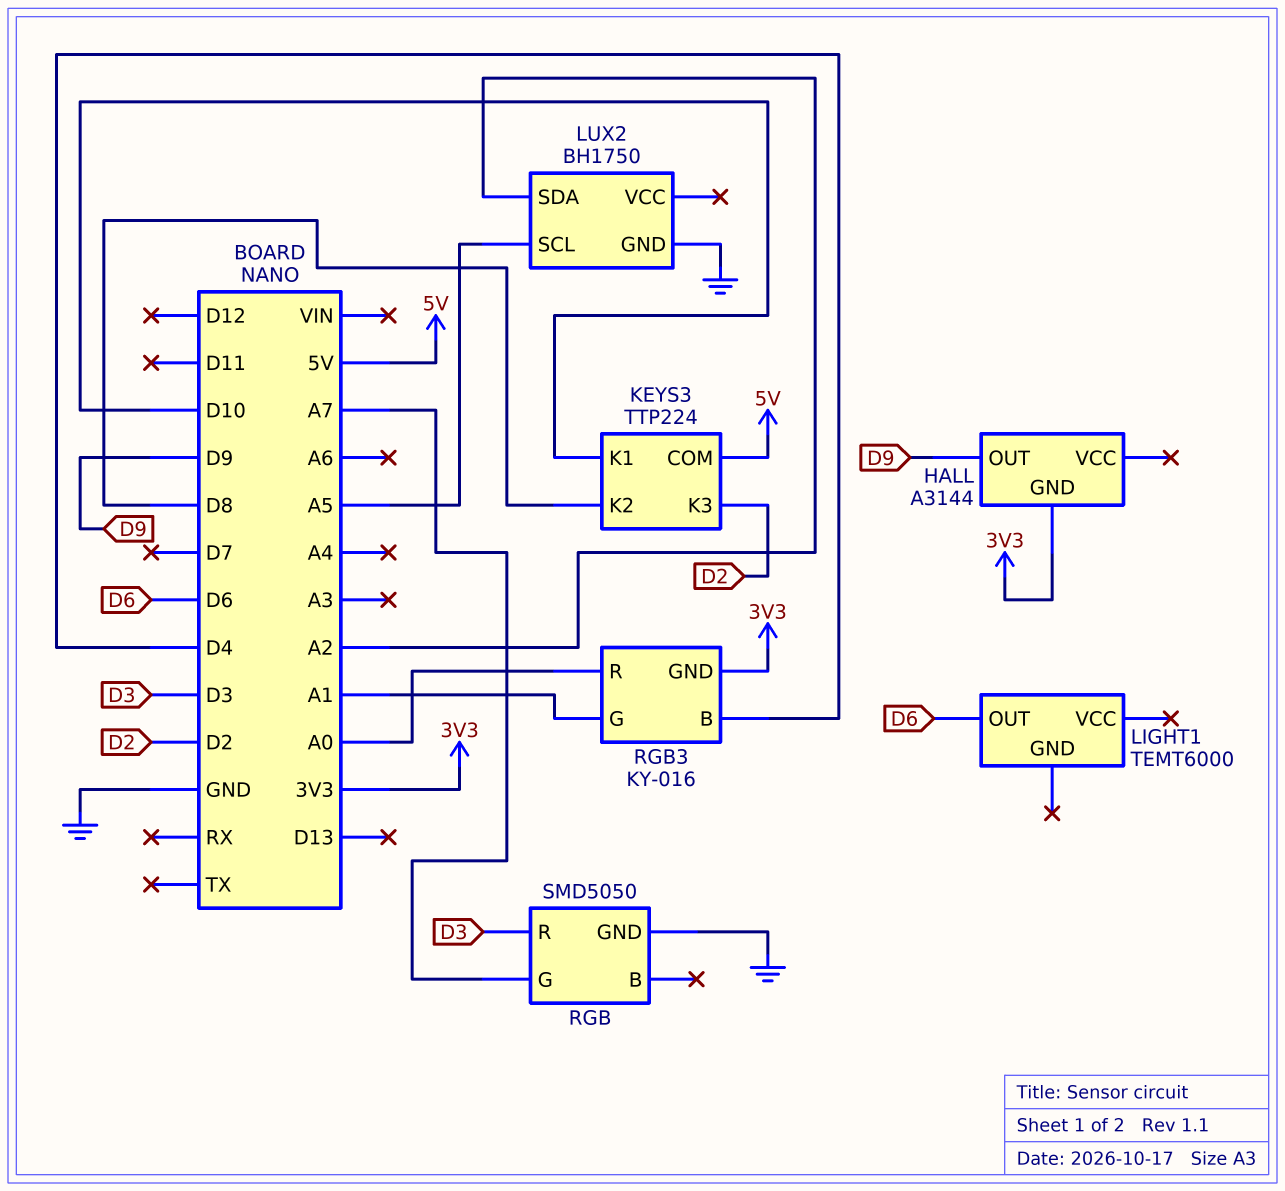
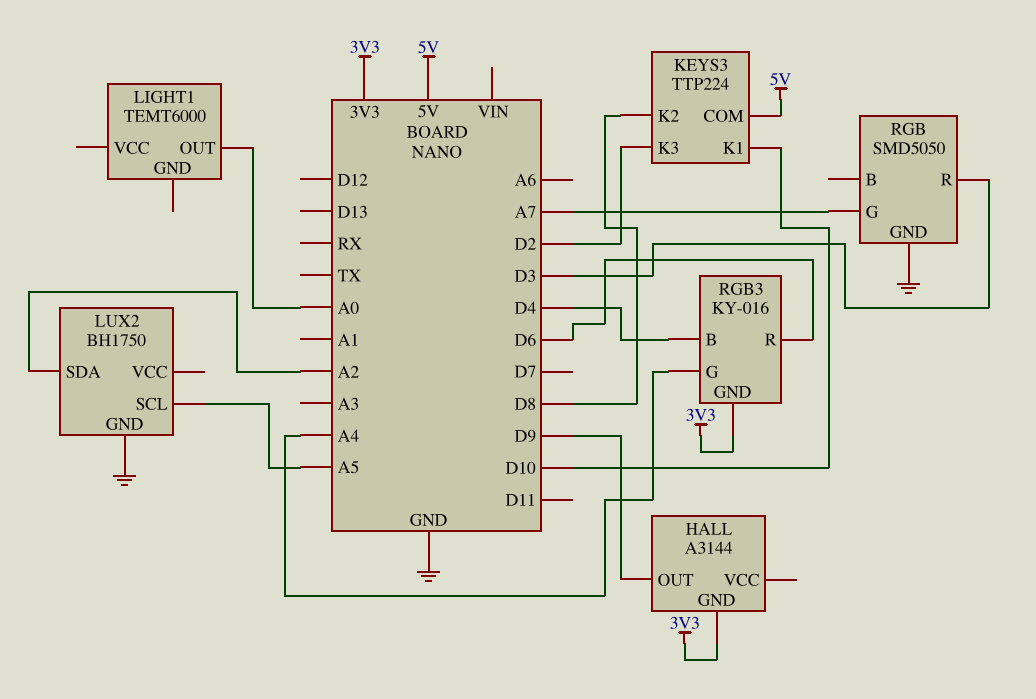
LIGHT1 pin OUT: D6 -> A0
RGB3 pin G: A1 -> A4
RGB3 pin R: A0 -> D6

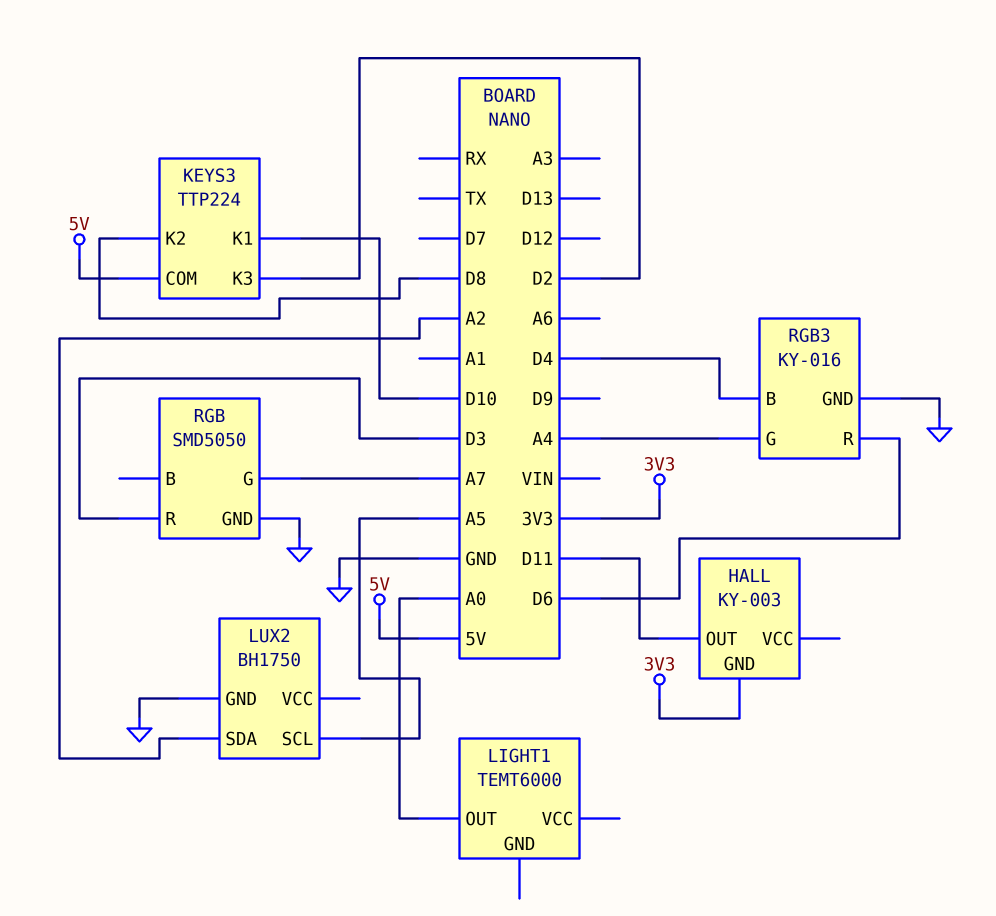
HALL: A3144 -> KY-003
HALL pin OUT: D9 -> D11
RGB3 pin GND: 3V3 -> GND

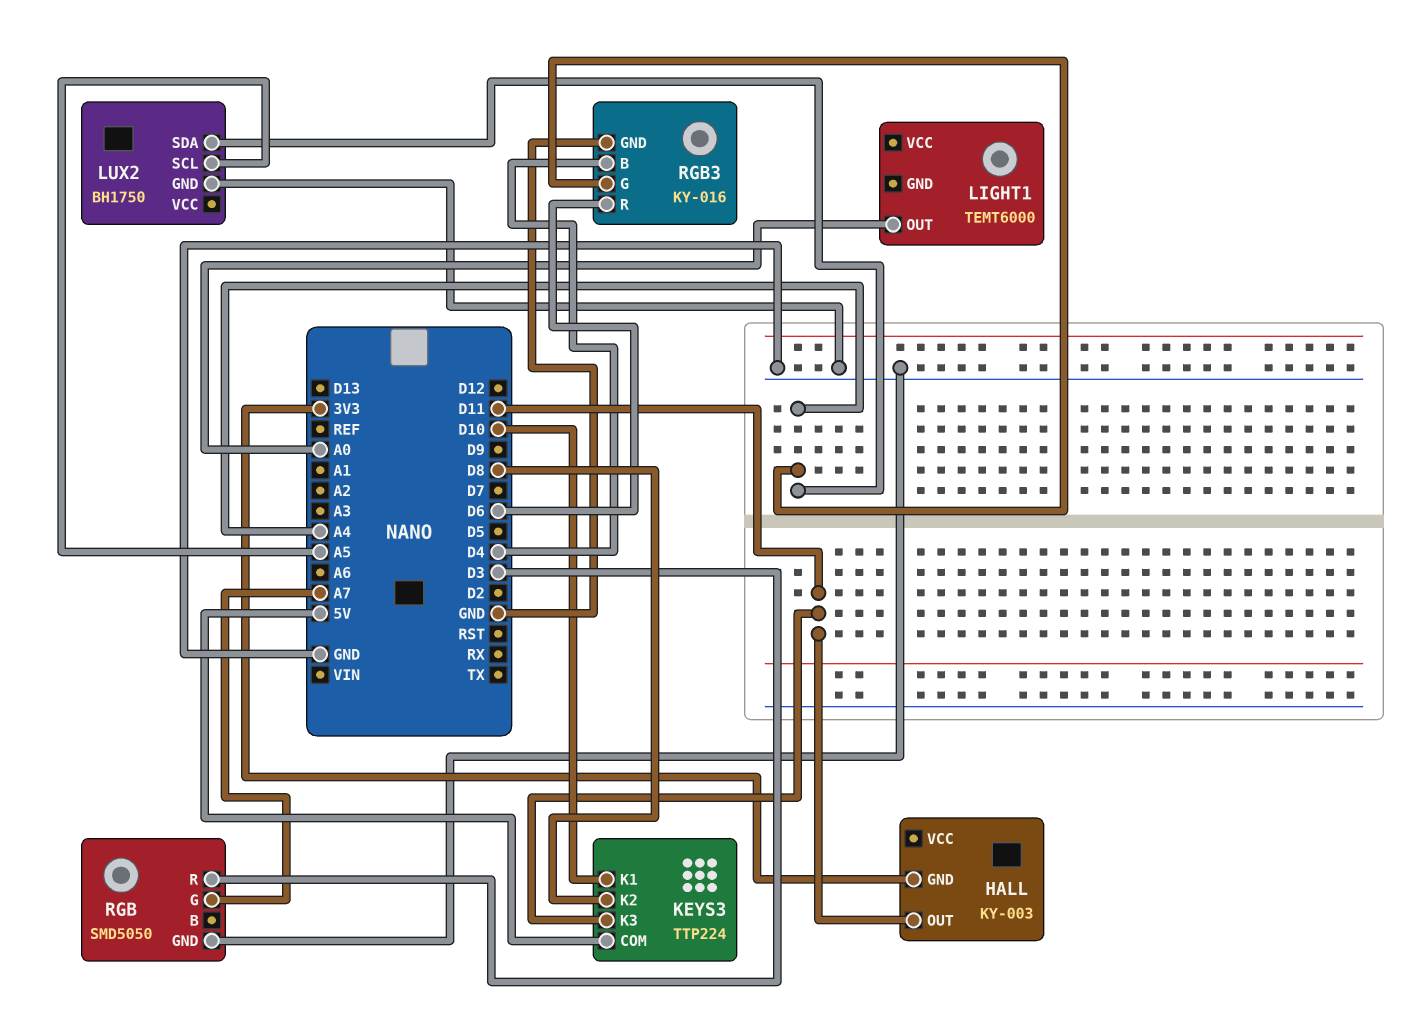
KEYS3 pin K3: D2 -> D11
LUX2 pin SDA: A2 -> A4

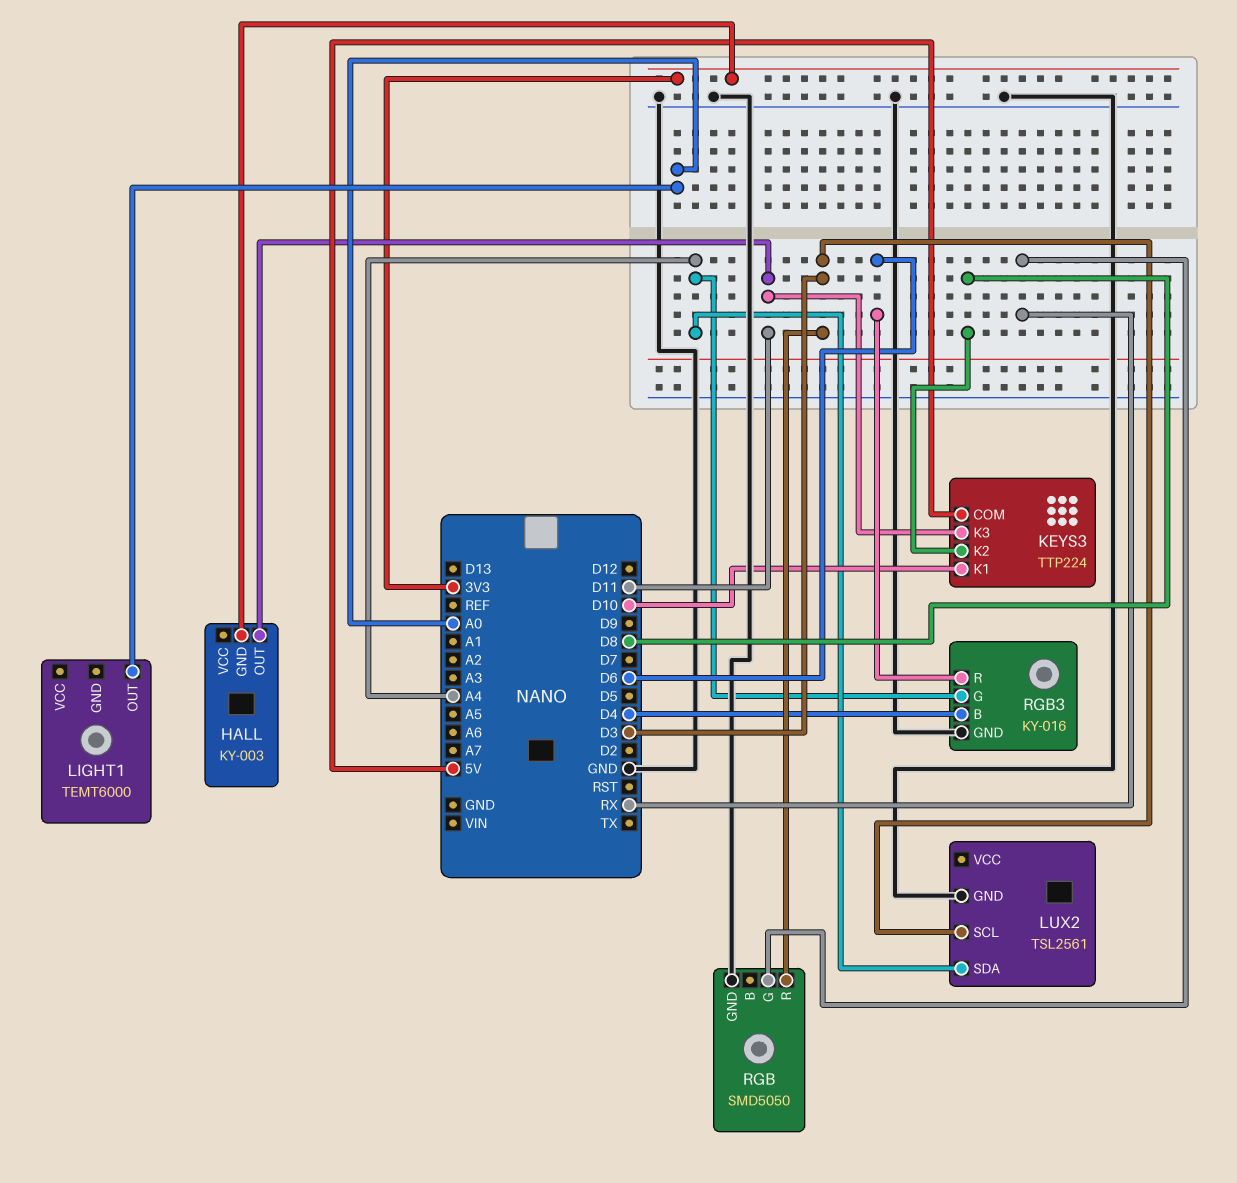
LUX2: BH1750 -> TSL2561
LUX2 pin SCL: A5 -> D3
RGB pin G: A7 -> RX

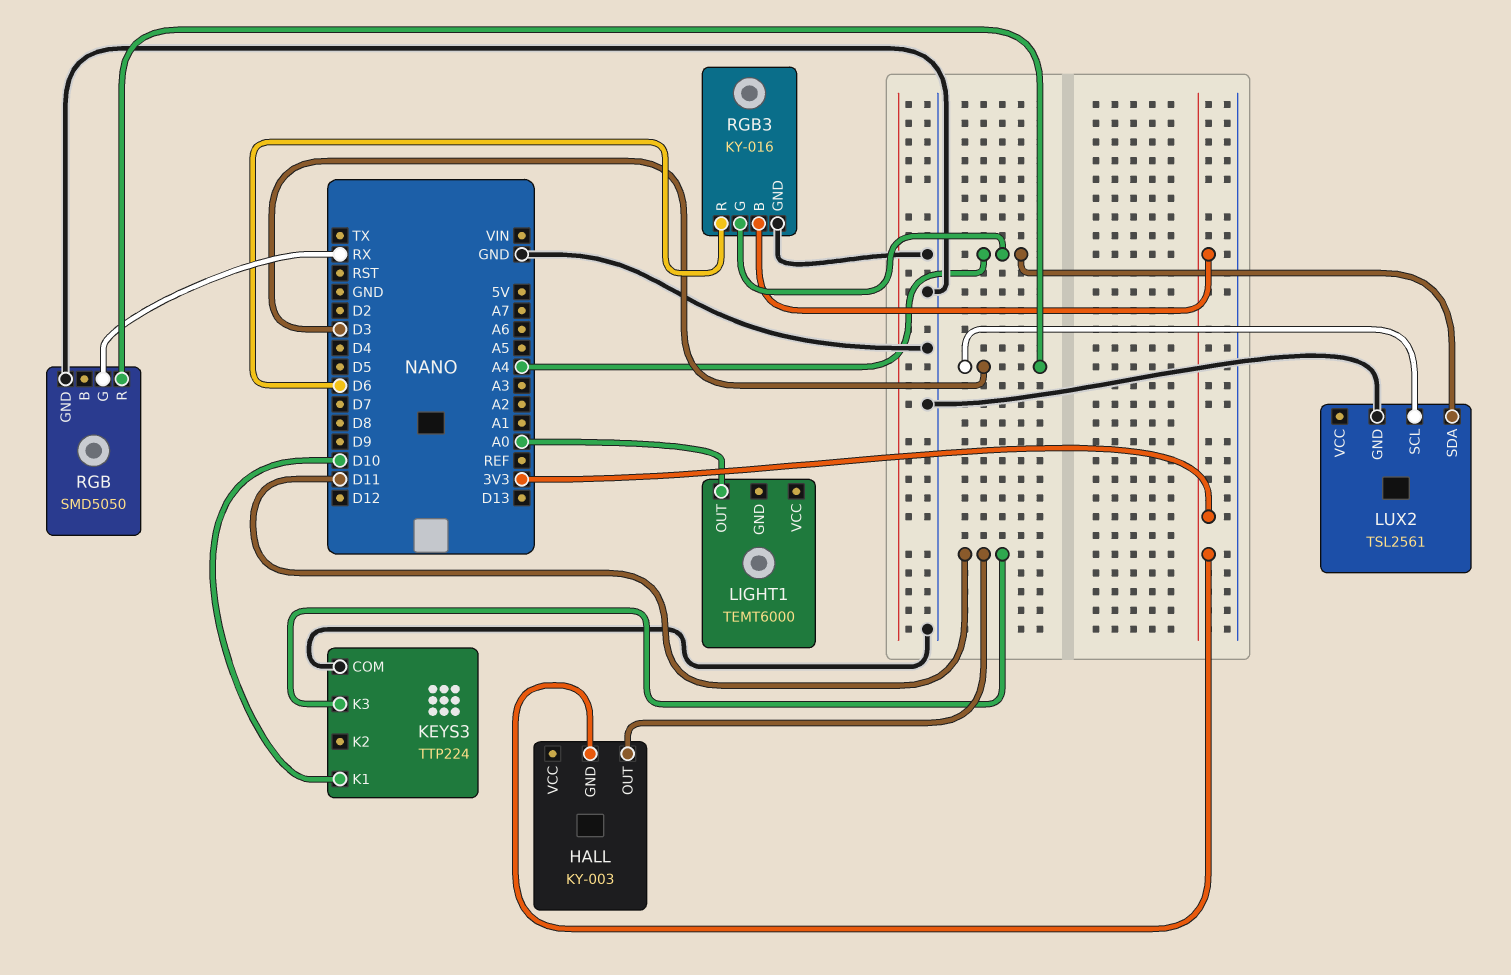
KEYS3 pin COM: 5V -> GND
KEYS3 pin K2: D8 -> none
RGB3 pin B: D4 -> 3V3

